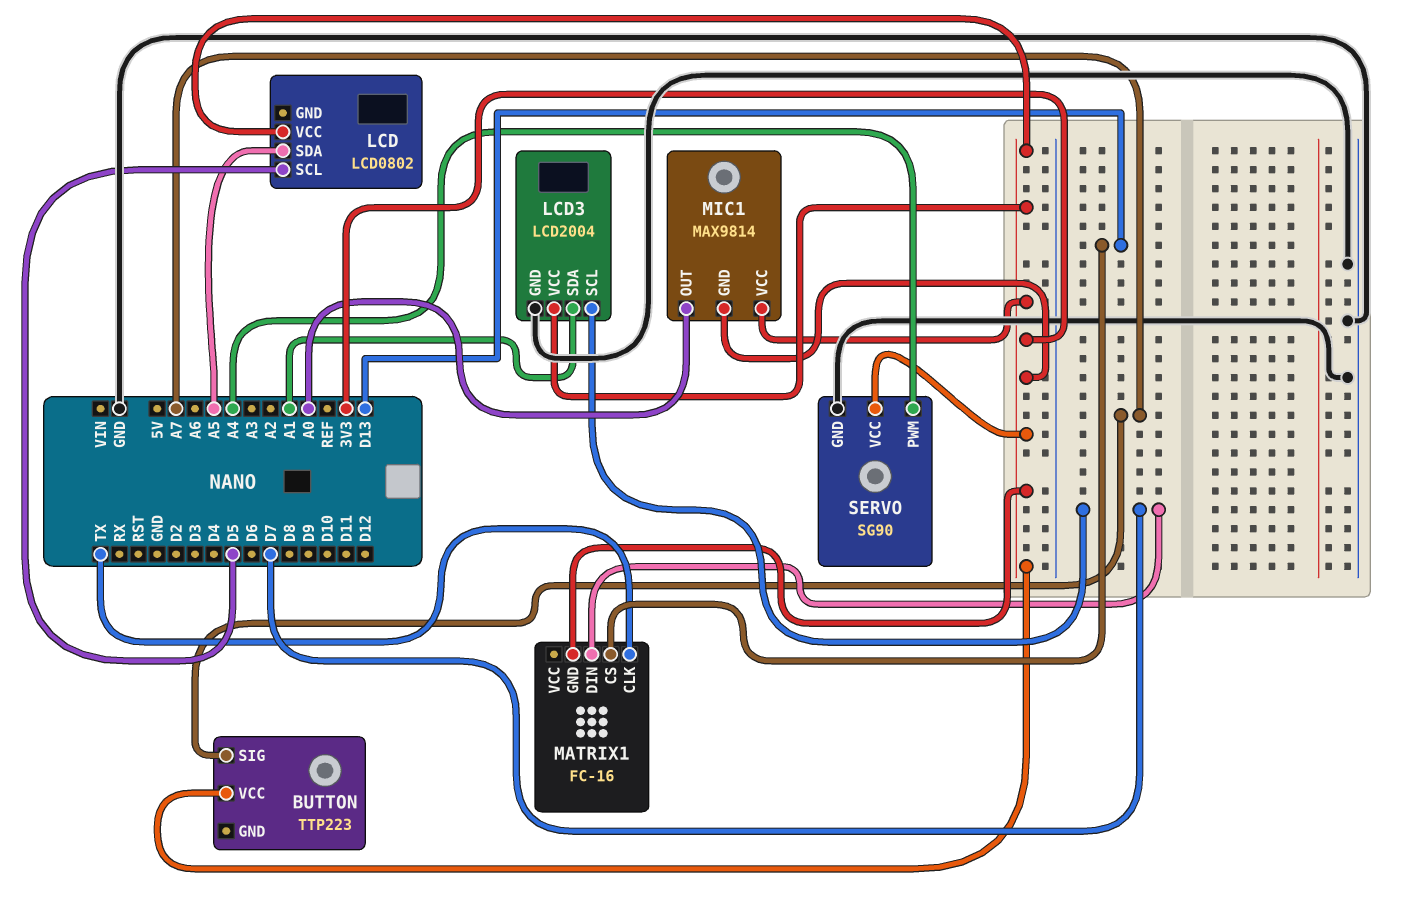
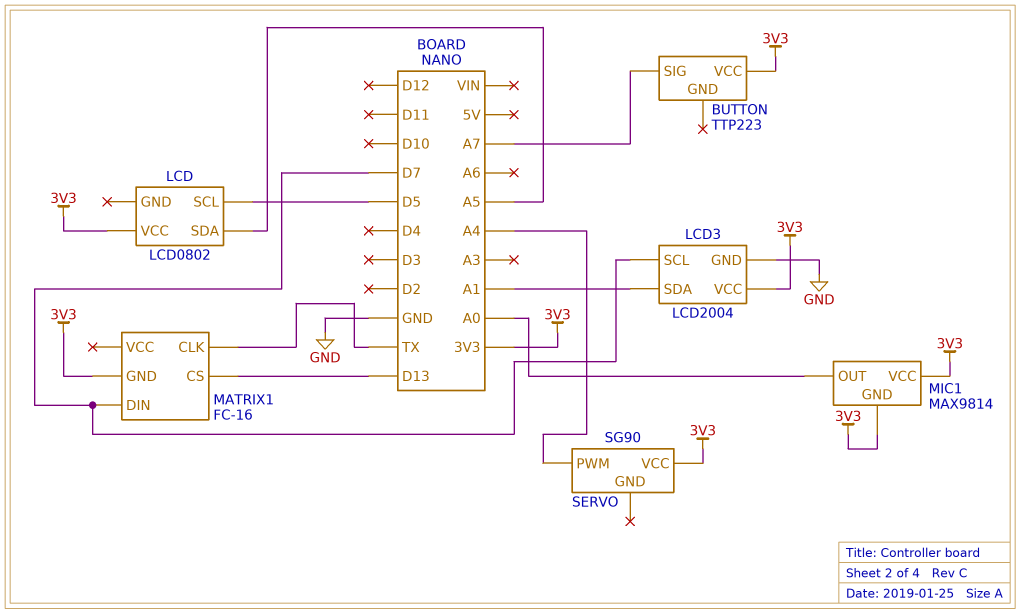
SERVO pin GND: GND -> none

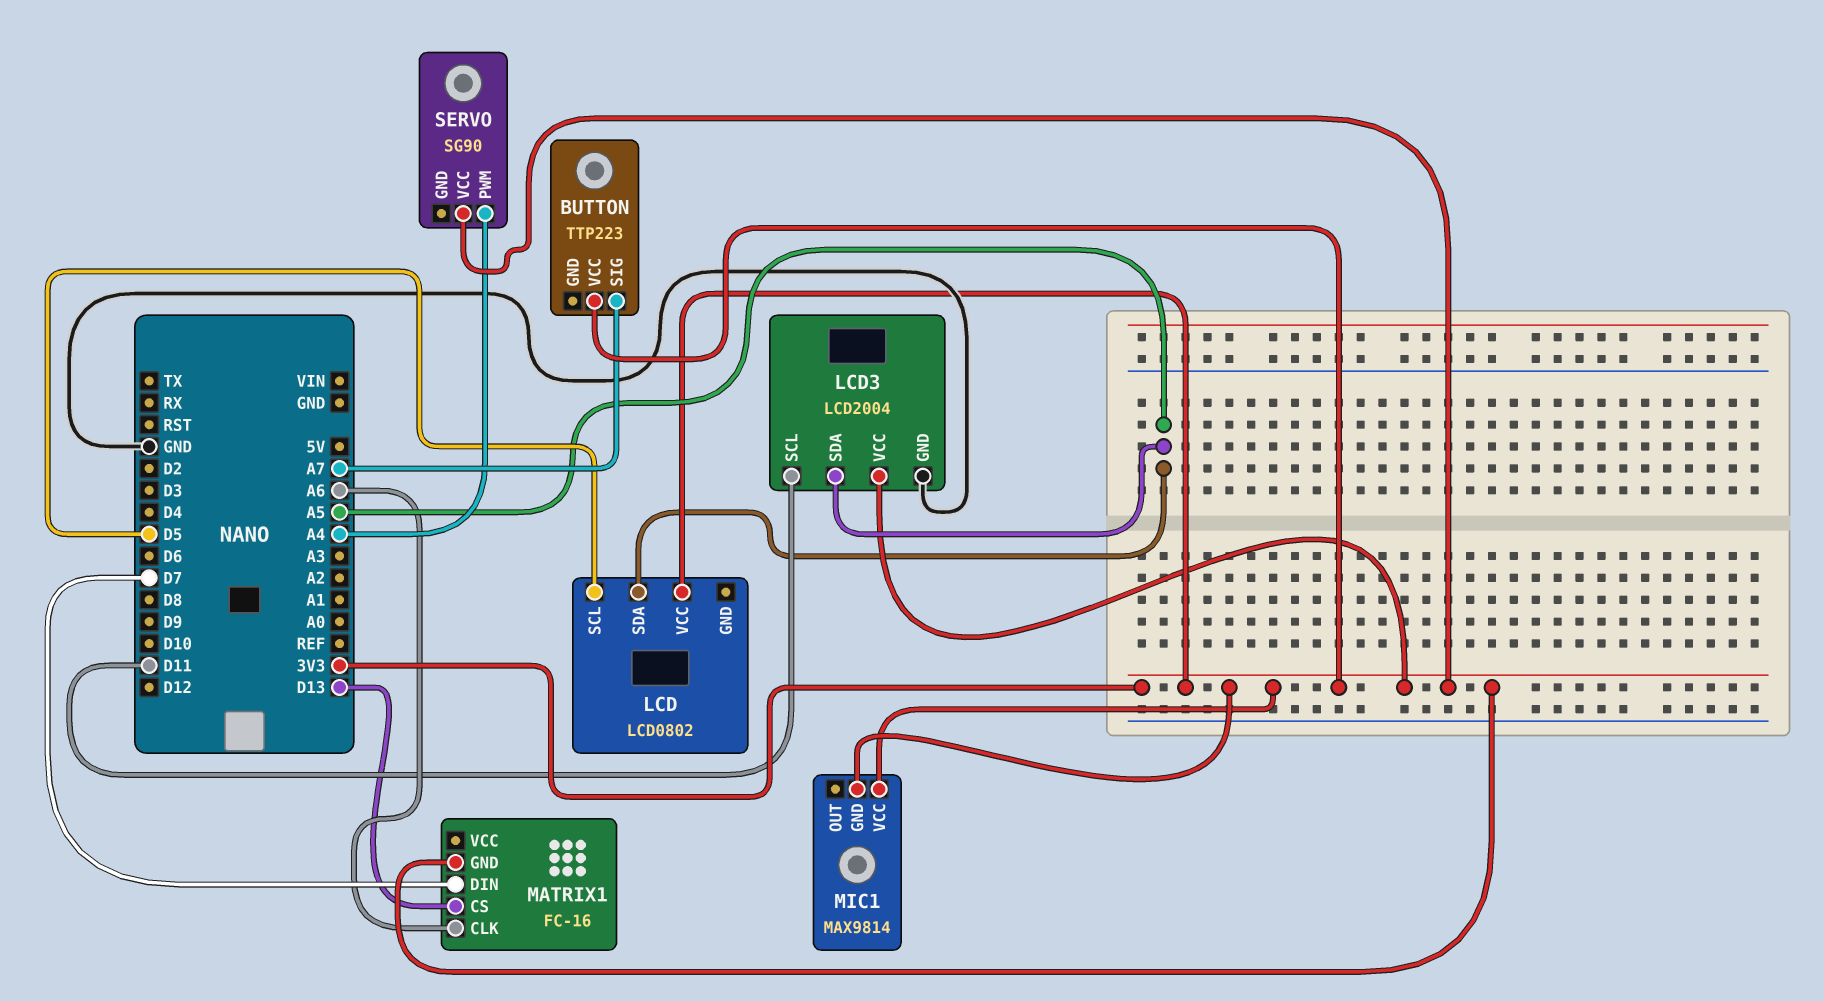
LCD3 pin SCL: D7 -> D11
LCD3 pin SDA: A1 -> A5
MATRIX1 pin CLK: TX -> A6
MIC1 pin OUT: A0 -> none

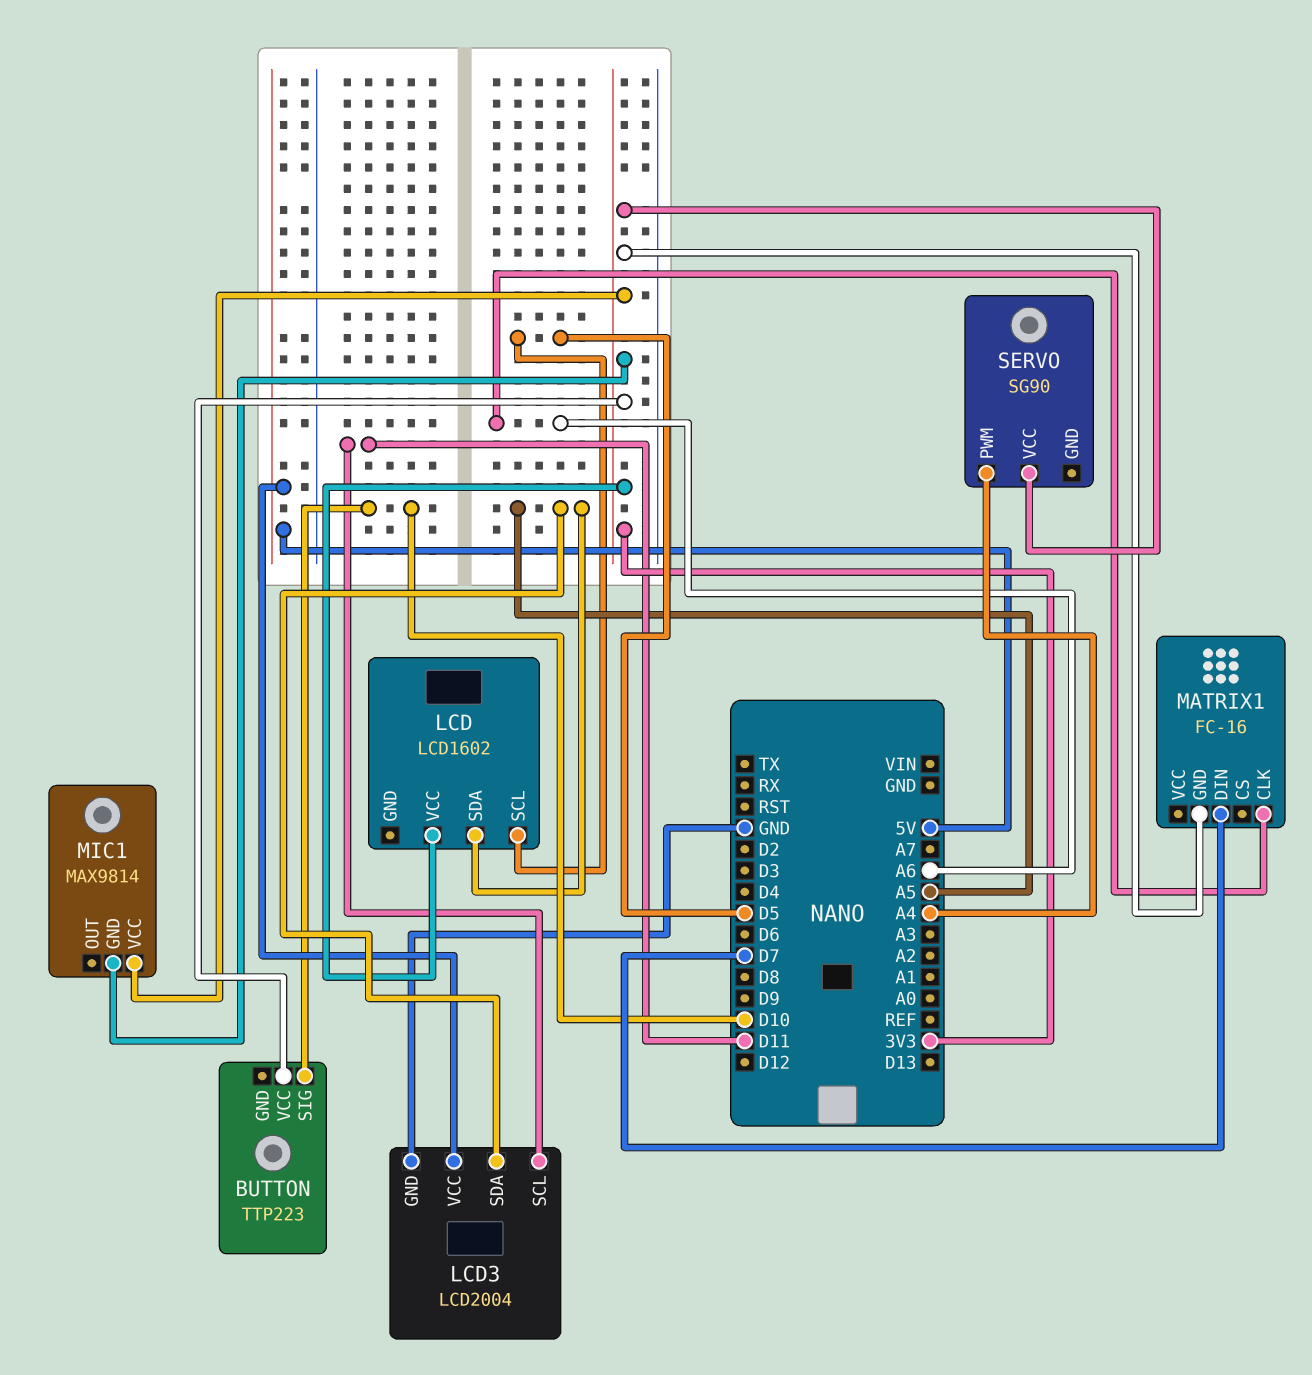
BUTTON pin SIG: A7 -> D10
LCD: LCD0802 -> LCD1602
LCD3 pin VCC: 3V3 -> 5V
MATRIX1 pin CS: D13 -> none

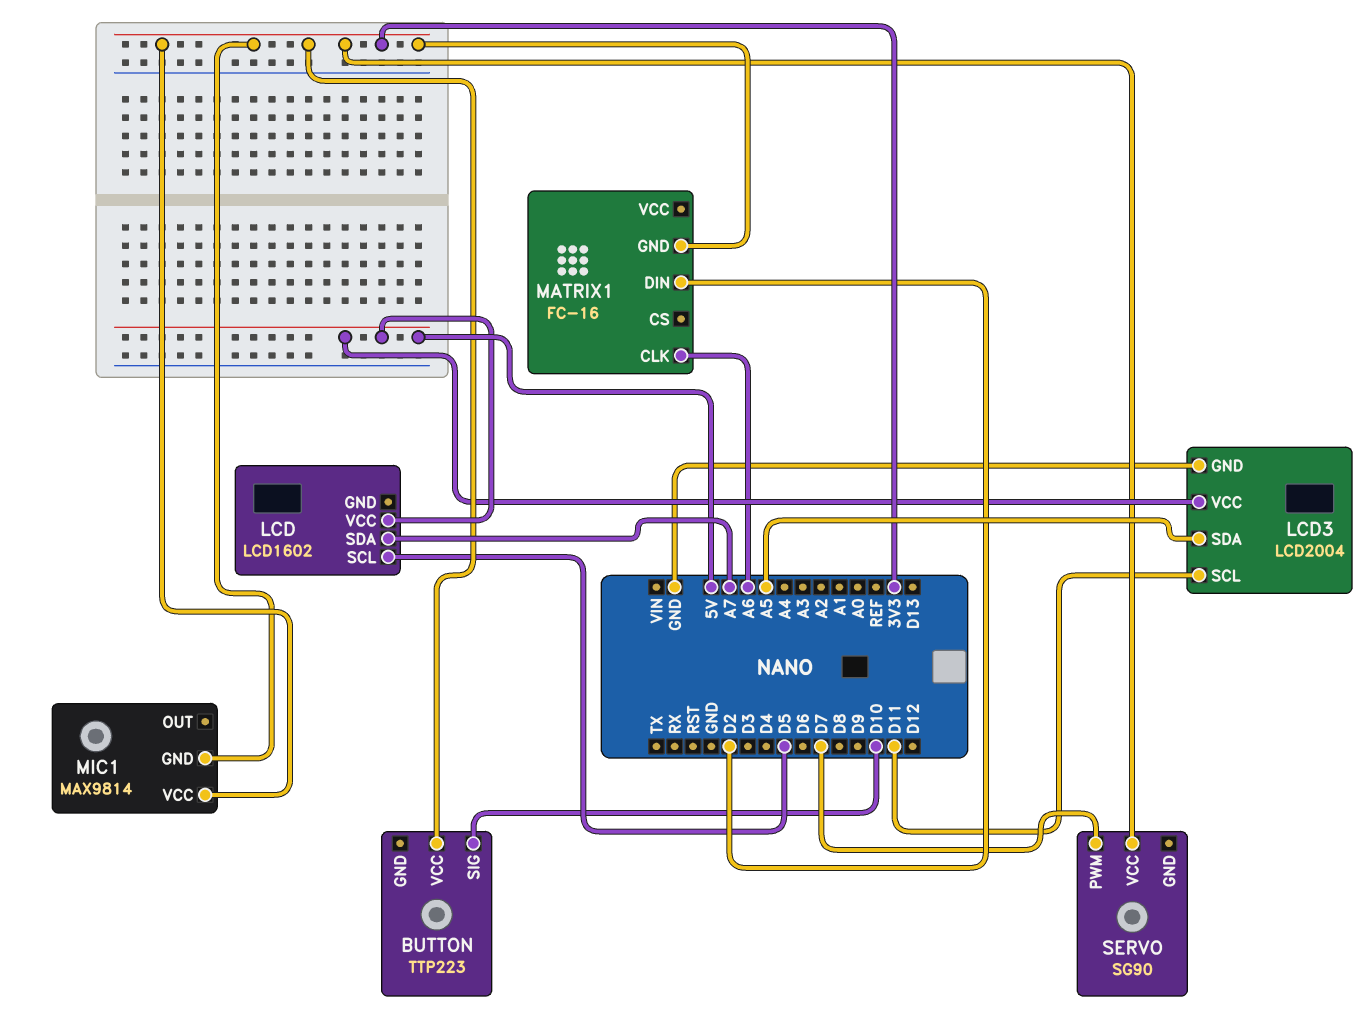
LCD pin SDA: A5 -> A7
LCD pin VCC: 3V3 -> 5V
MATRIX1 pin DIN: D7 -> D2
SERVO pin PWM: A4 -> D7

